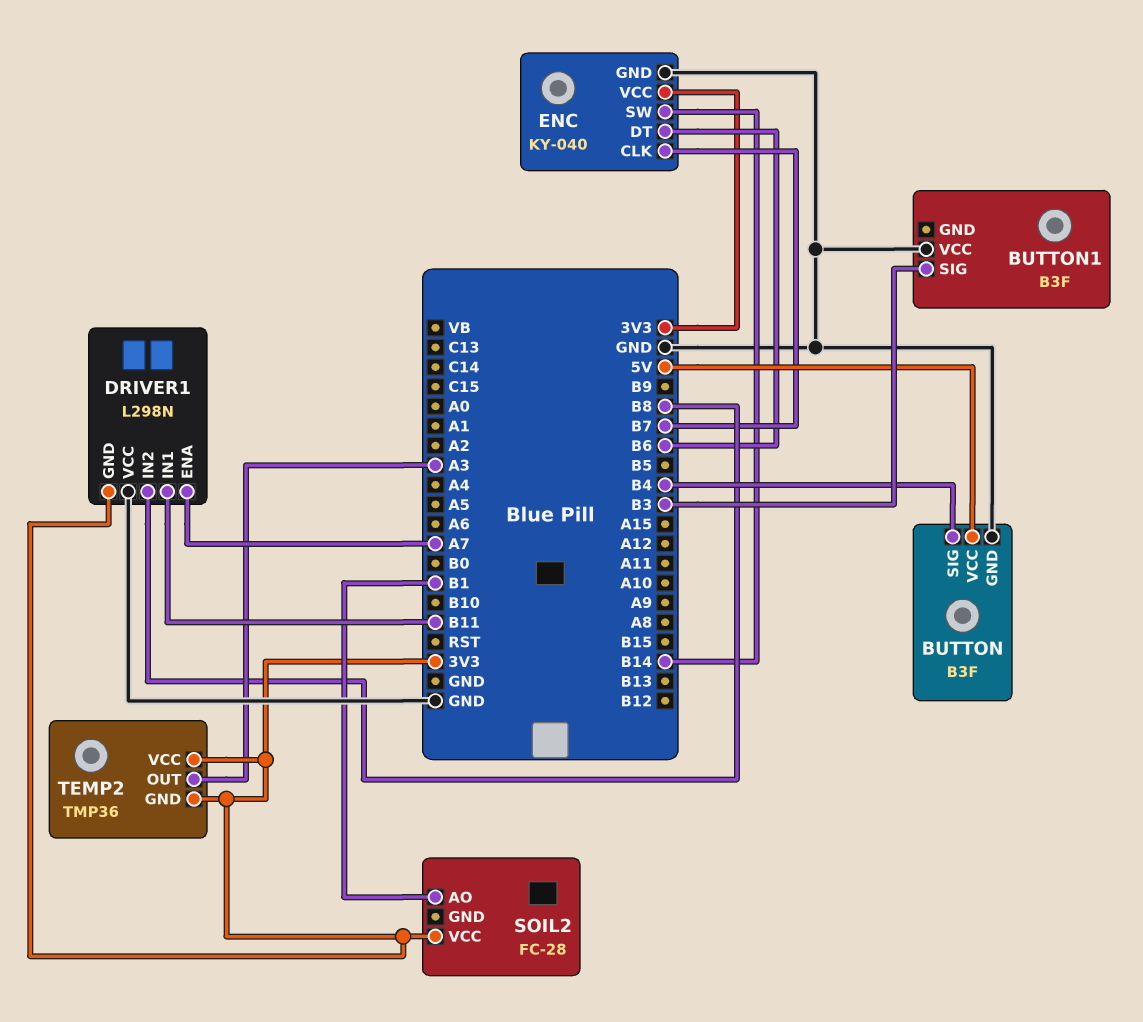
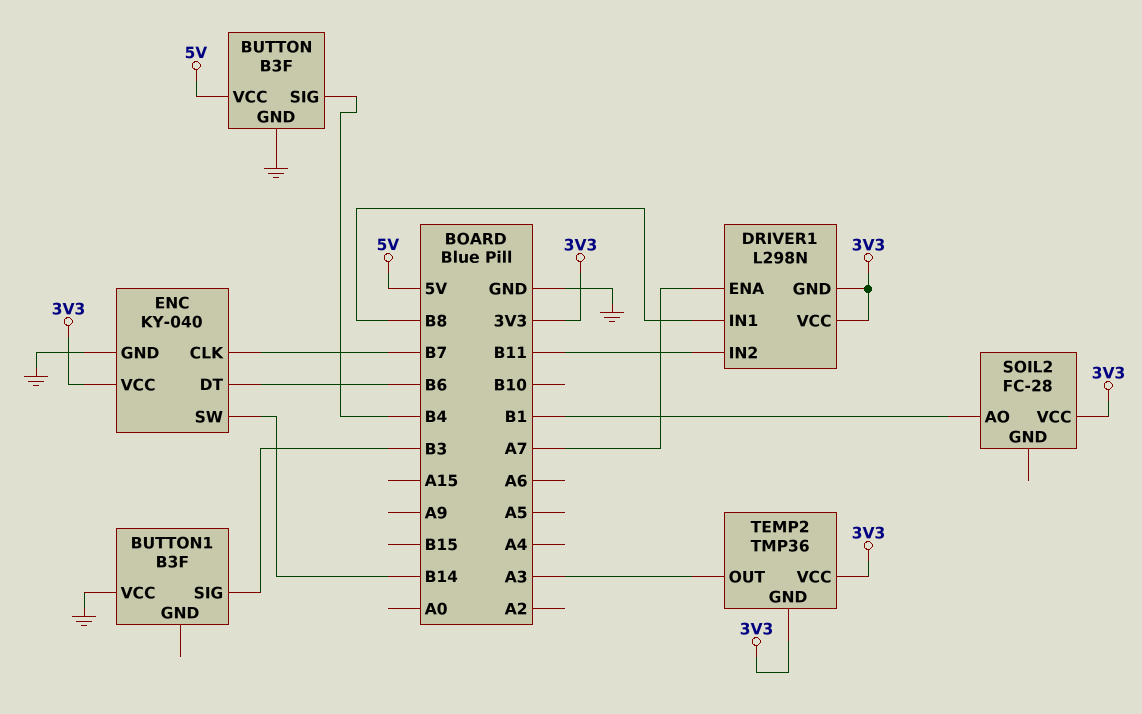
DRIVER1 pin IN1: B11 -> B8
DRIVER1 pin IN2: B8 -> B11
DRIVER1 pin VCC: GND -> 3V3

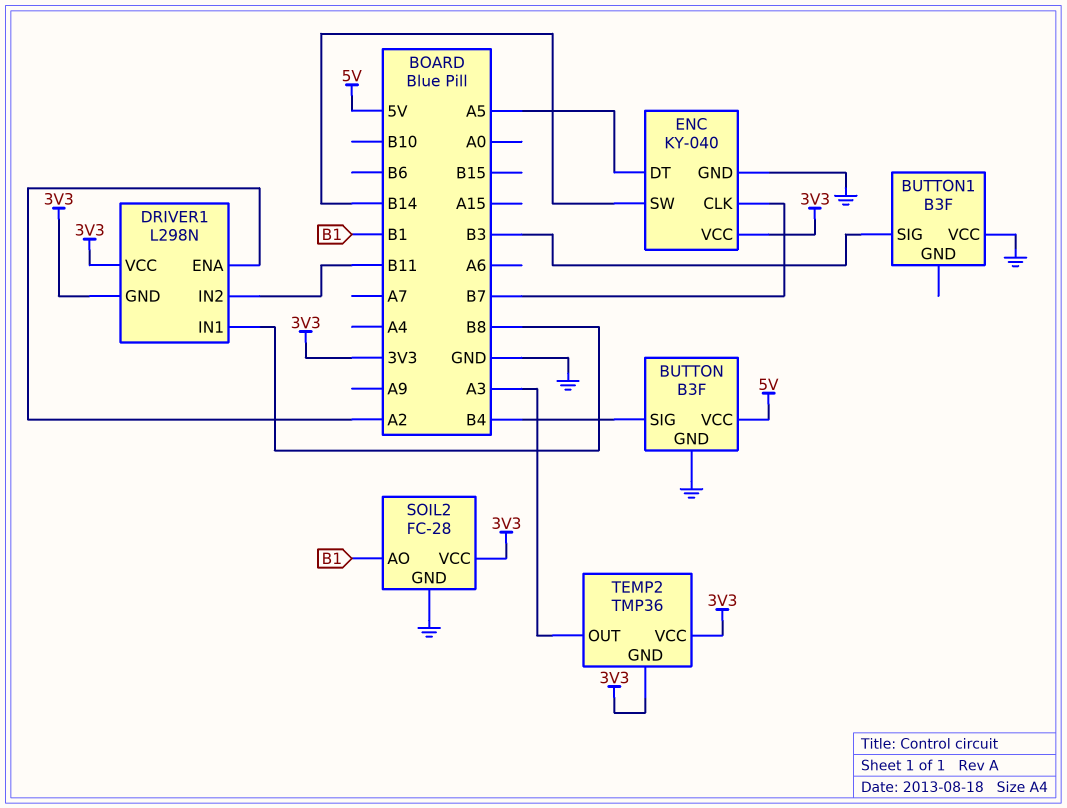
DRIVER1 pin ENA: A7 -> A2
ENC pin DT: B6 -> A5
SOIL2 pin GND: none -> GND

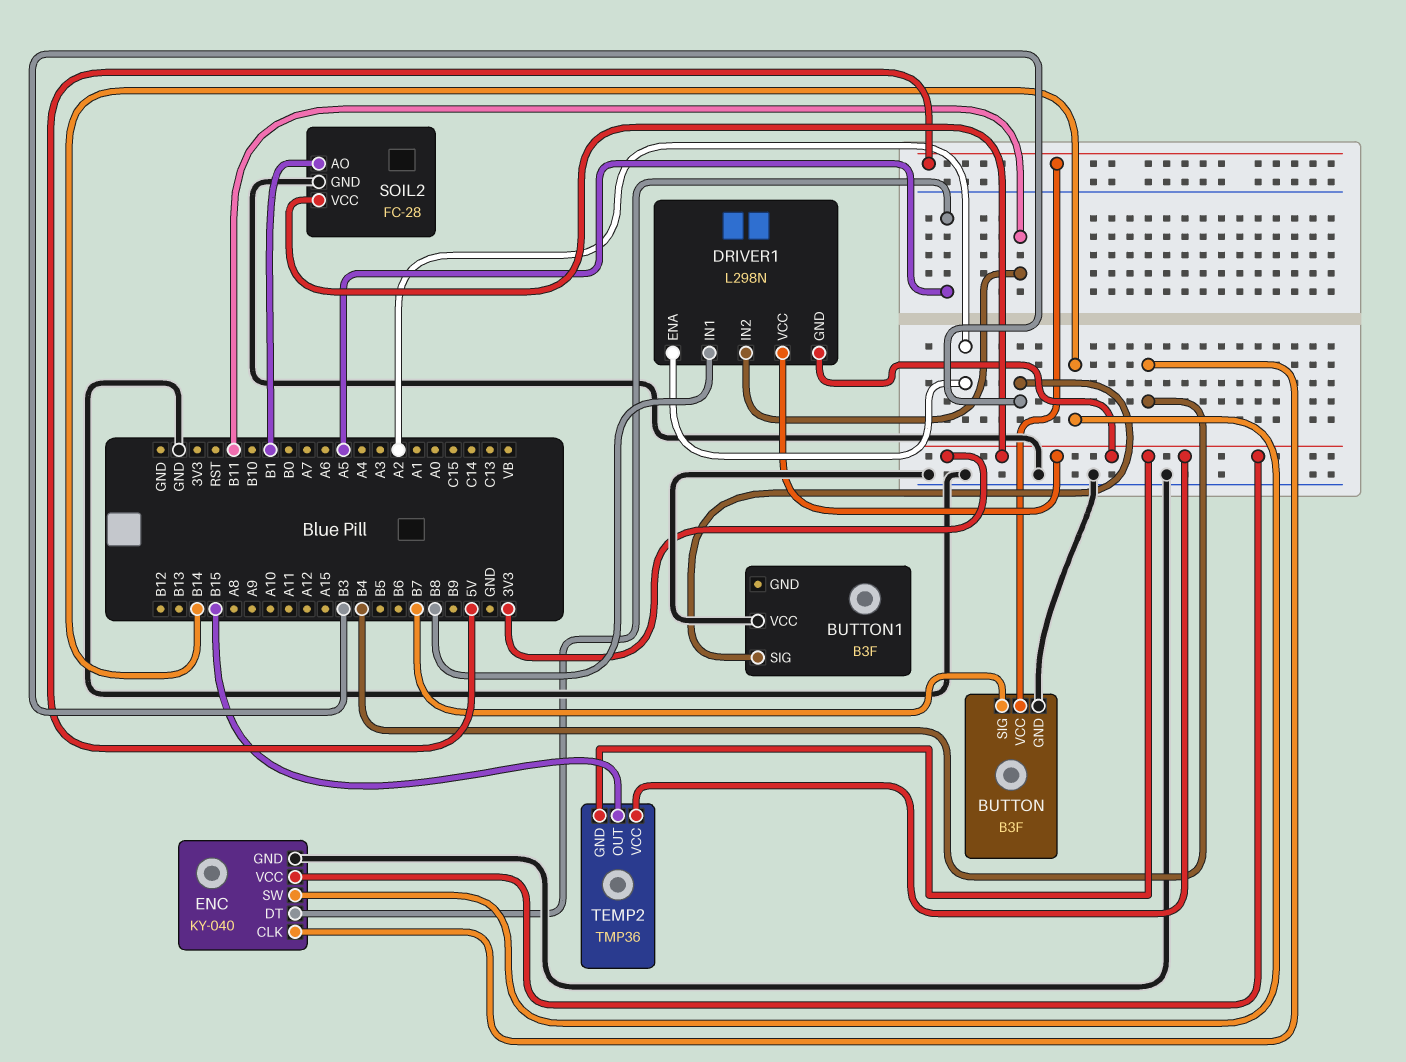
BUTTON pin SIG: B4 -> B7
ENC pin CLK: B7 -> B4
TEMP2 pin OUT: A3 -> B15

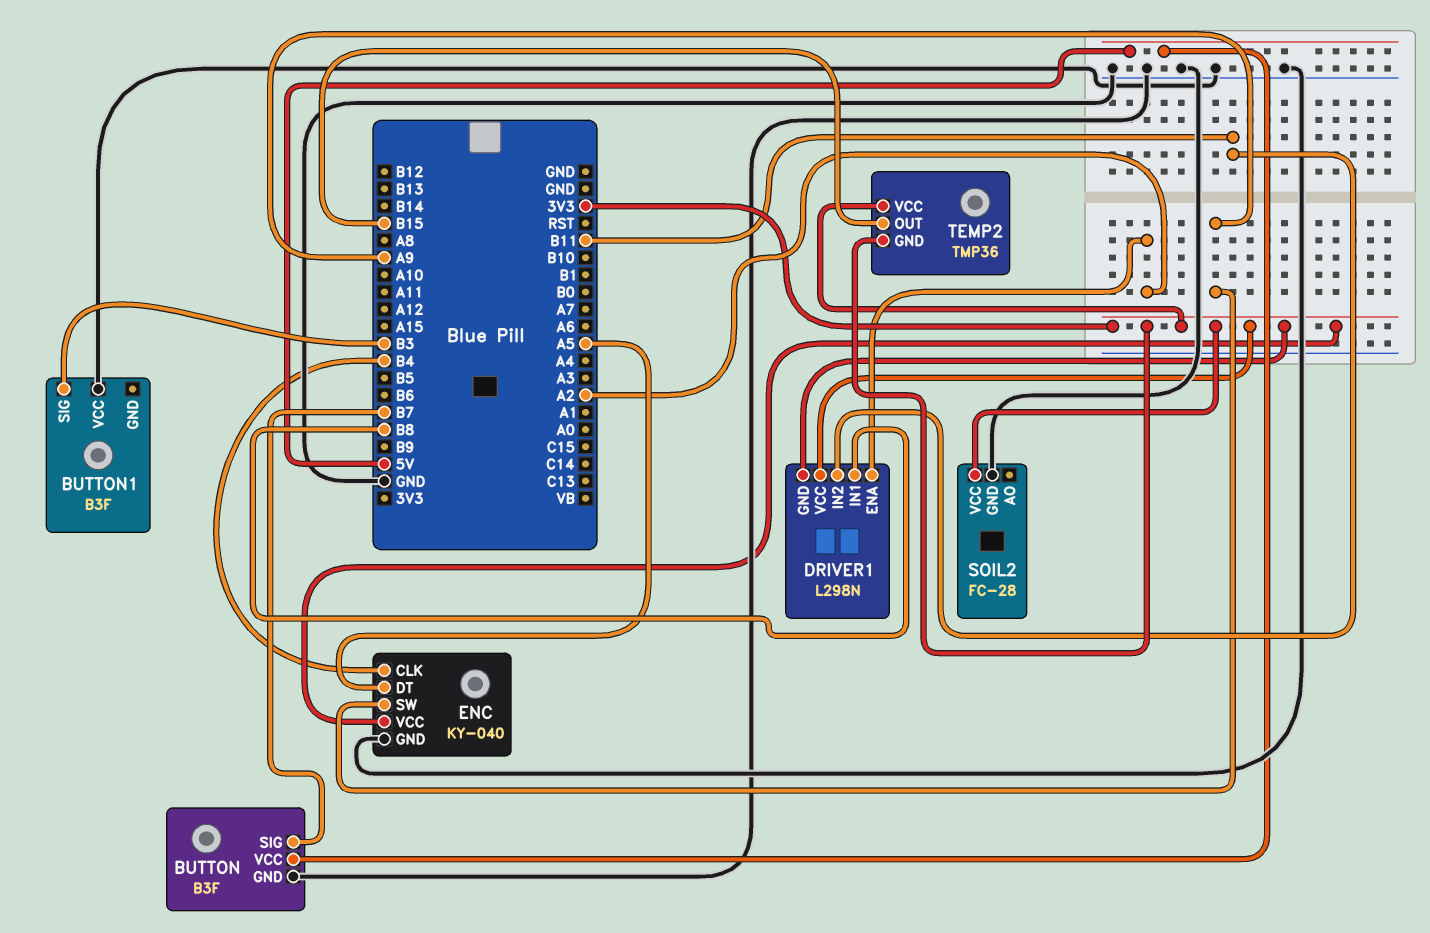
ENC pin SW: B14 -> A9
SOIL2 pin AO: B1 -> none

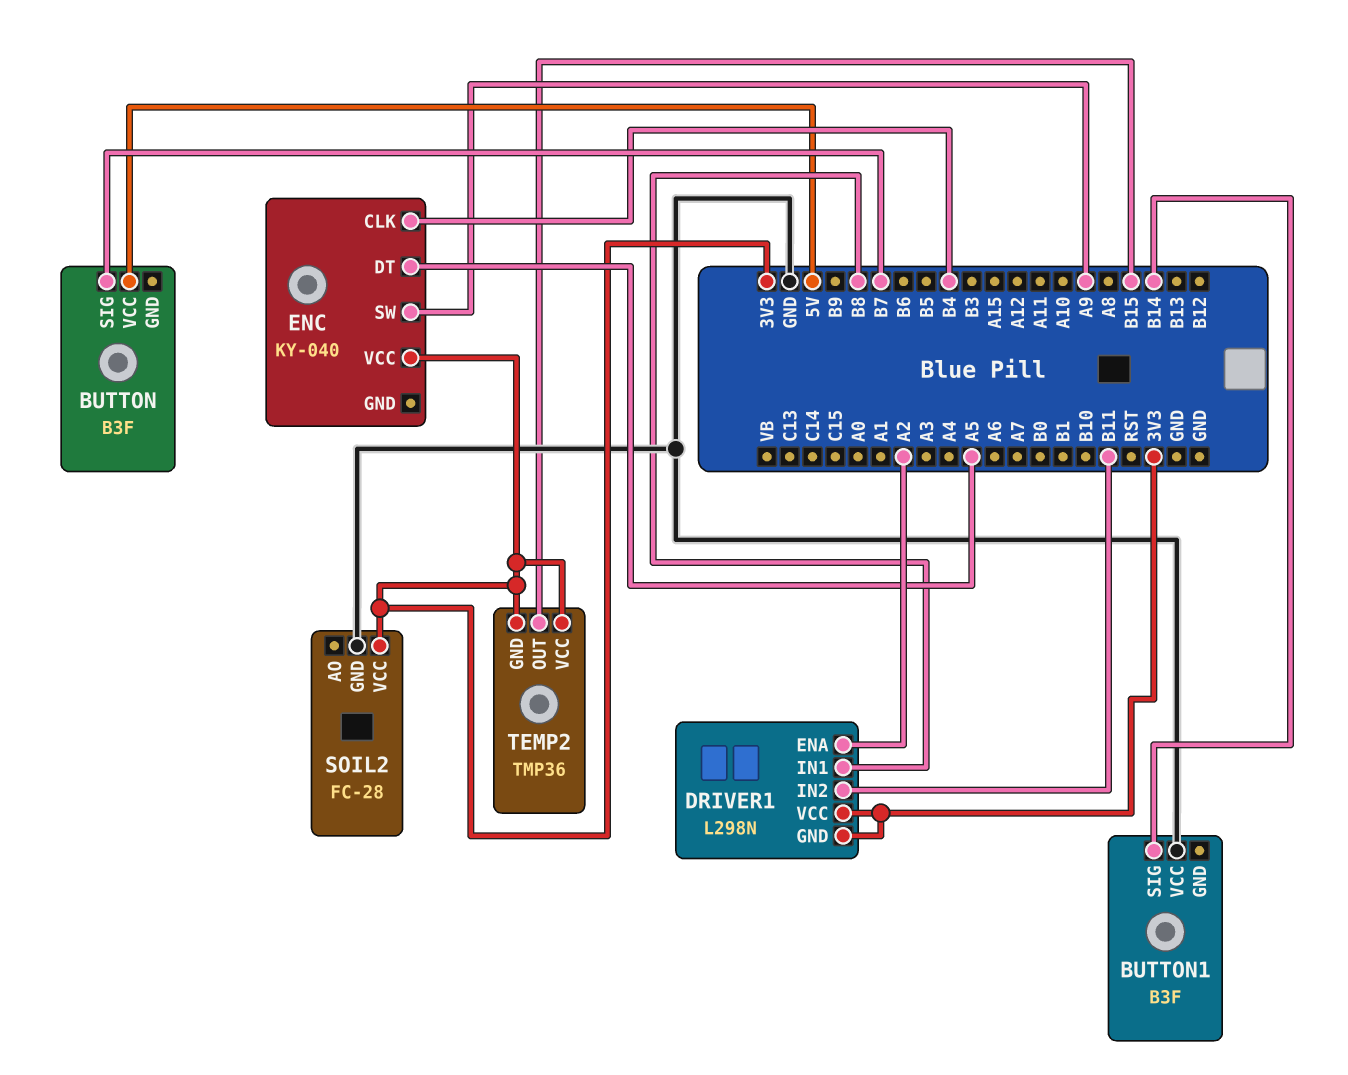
BUTTON pin GND: GND -> none
BUTTON1 pin SIG: B3 -> B14
ENC pin GND: GND -> none

